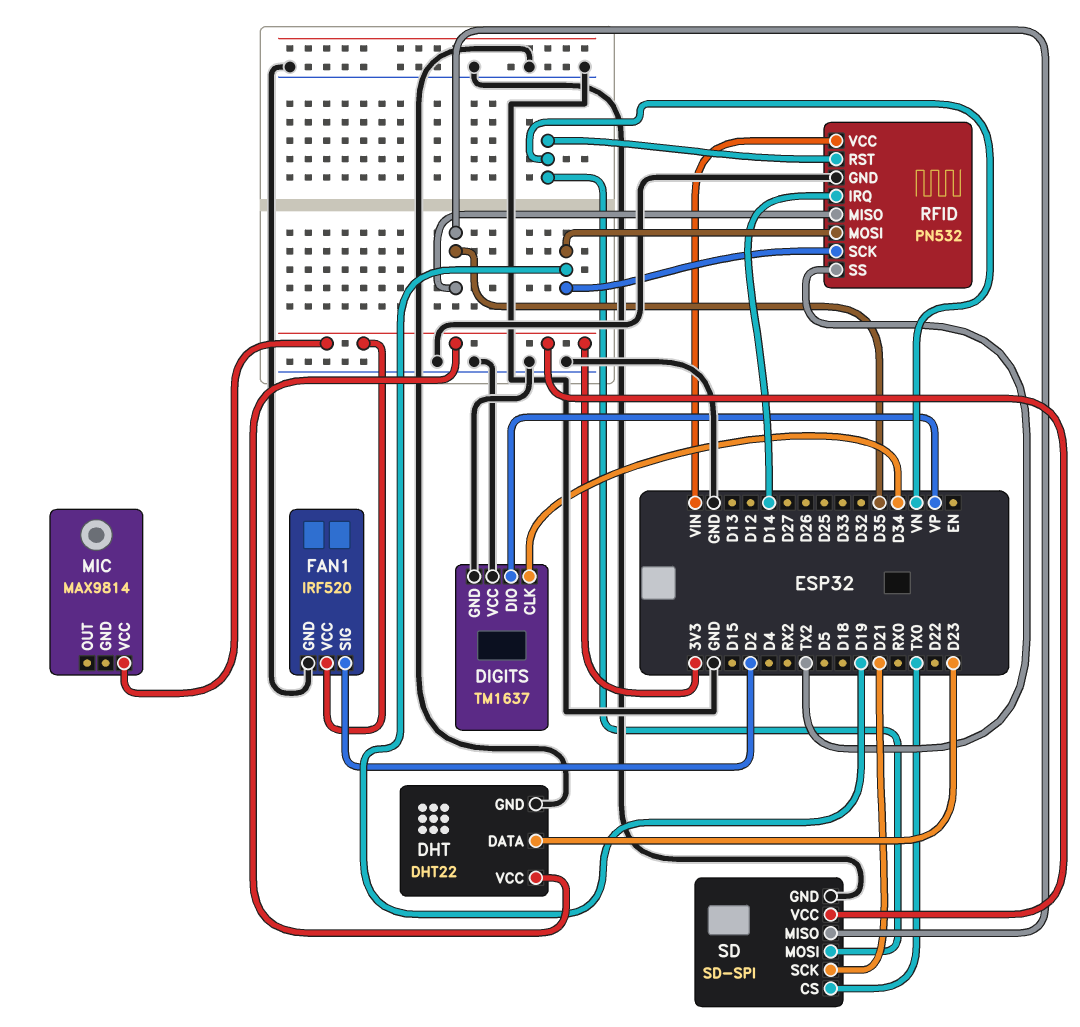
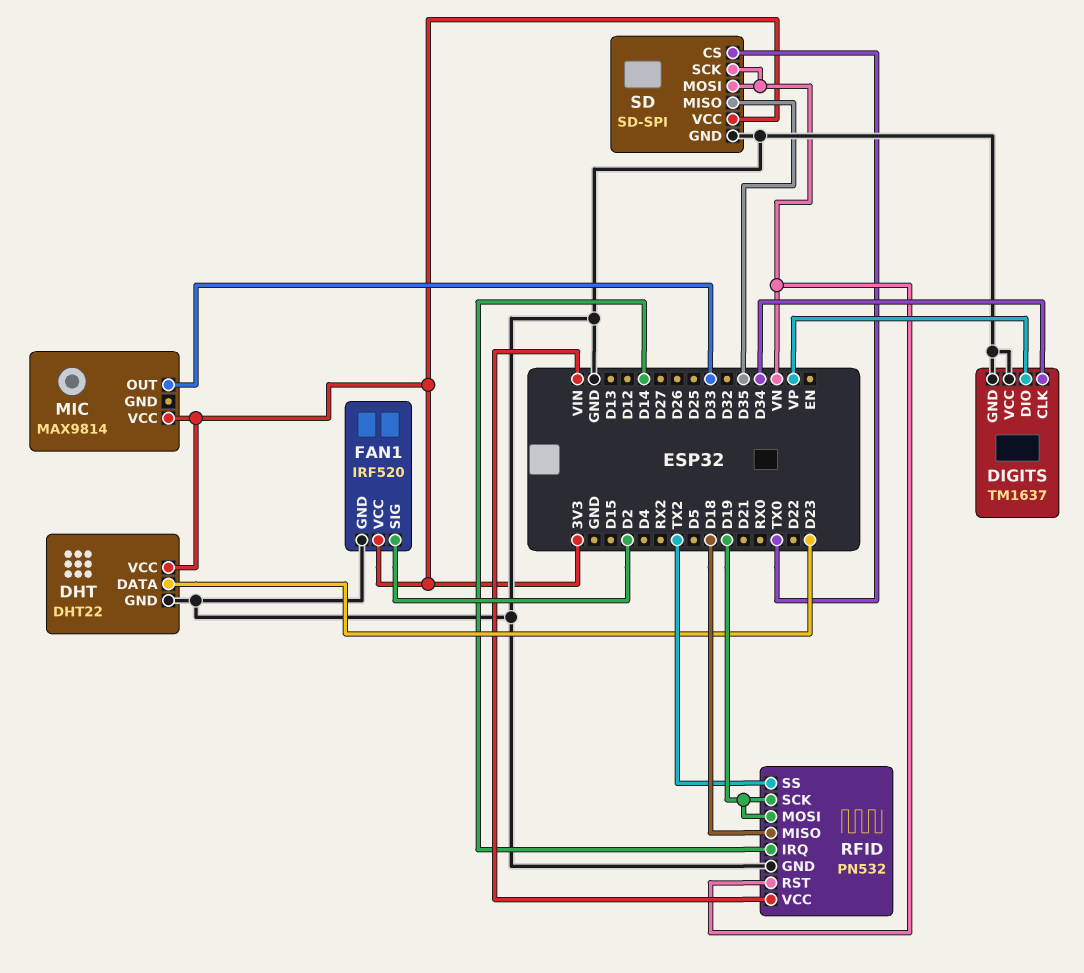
MIC pin OUT: none -> D33
RFID pin MISO: D35 -> D18
SD pin SCK: D21 -> VN

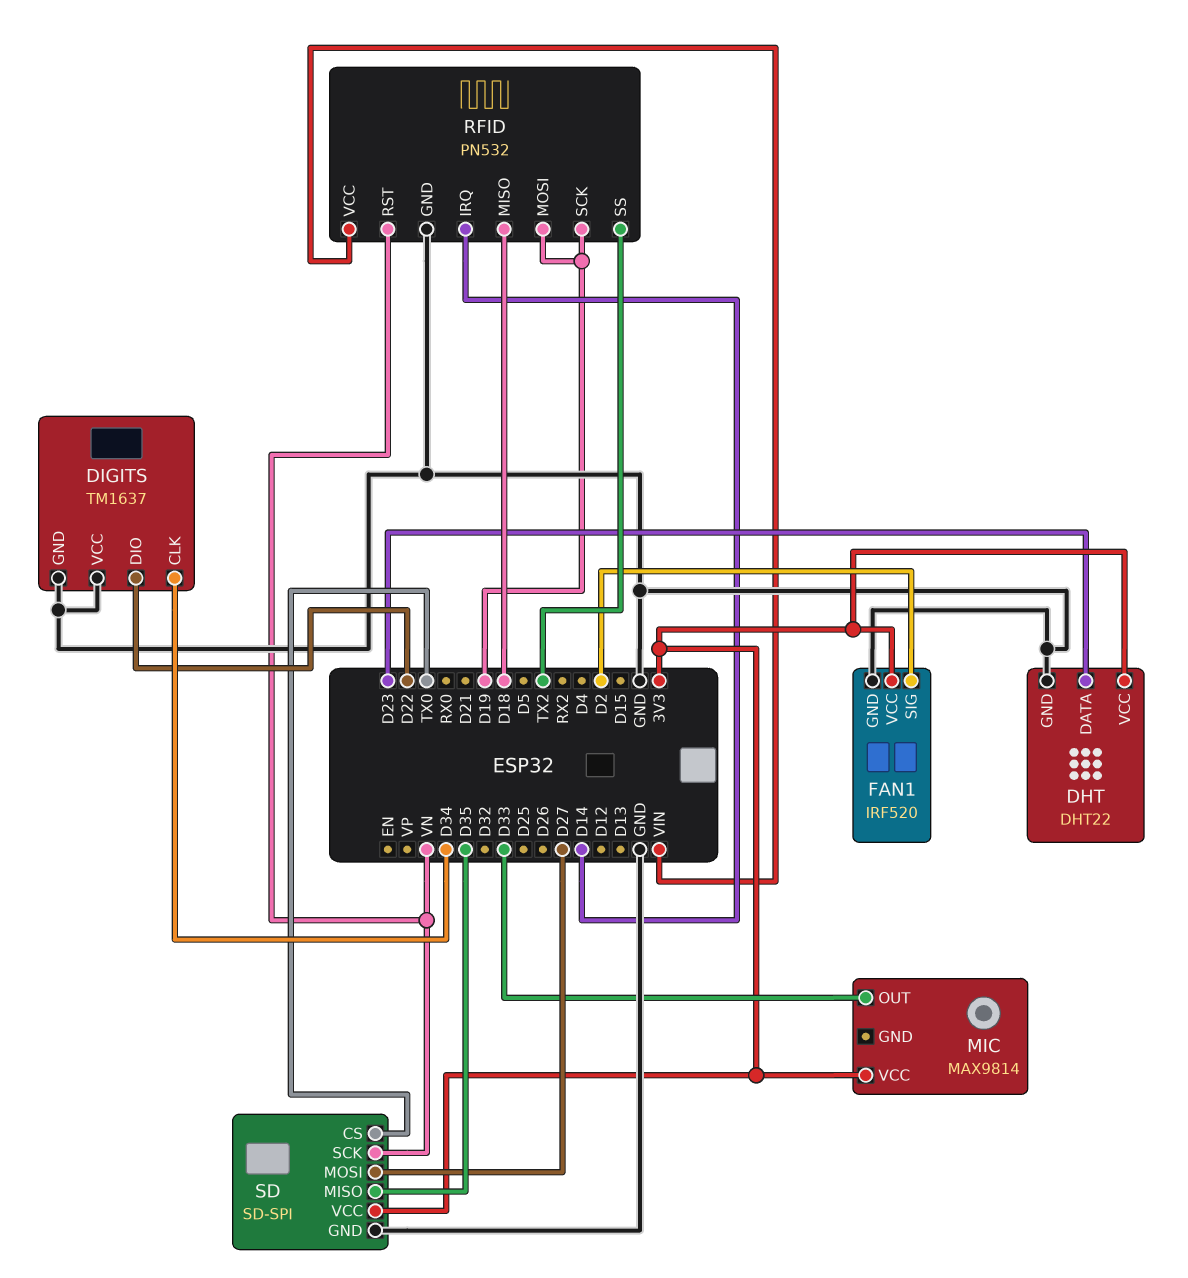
DIGITS pin DIO: VP -> D22
SD pin MOSI: VN -> D27

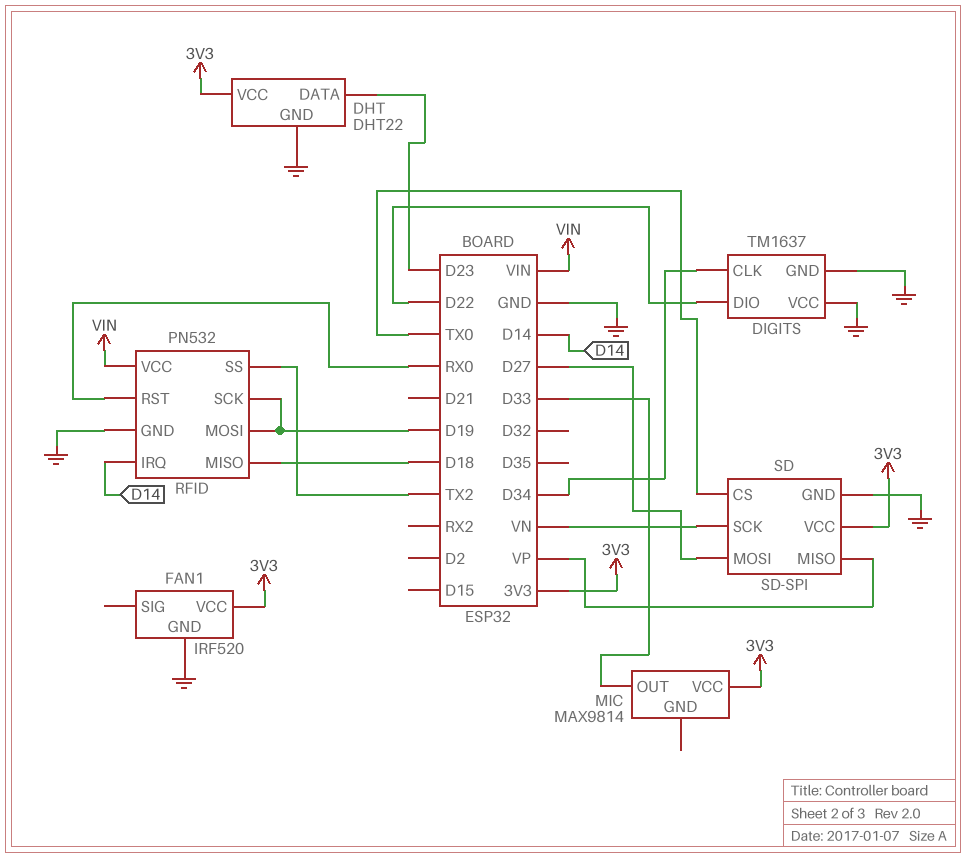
FAN1 pin SIG: D2 -> none
RFID pin RST: VN -> RX0
SD pin MISO: D35 -> VP

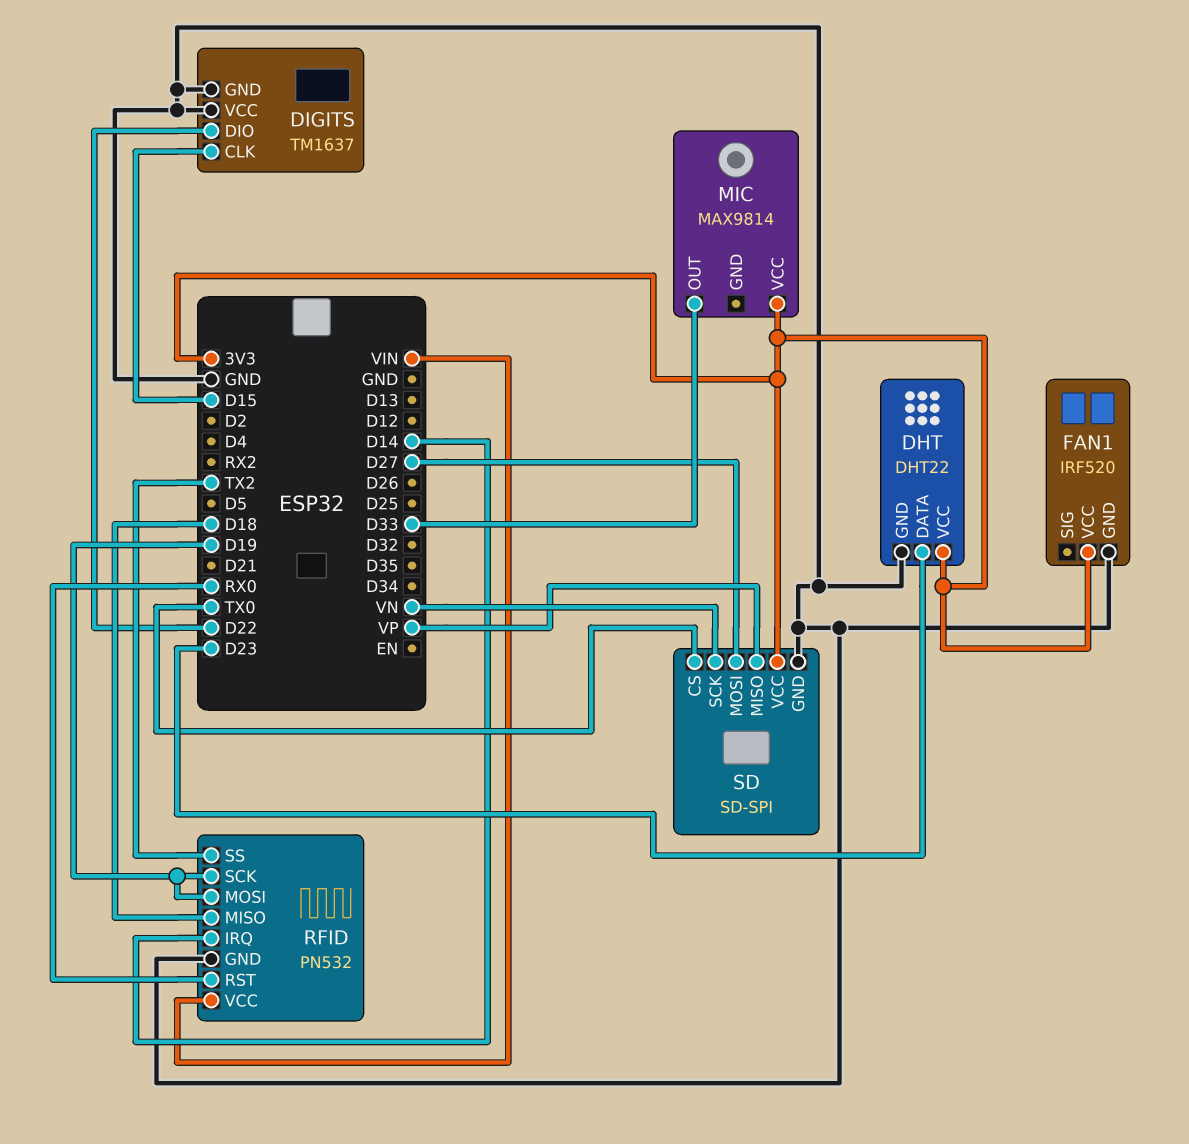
DIGITS pin CLK: D34 -> D15

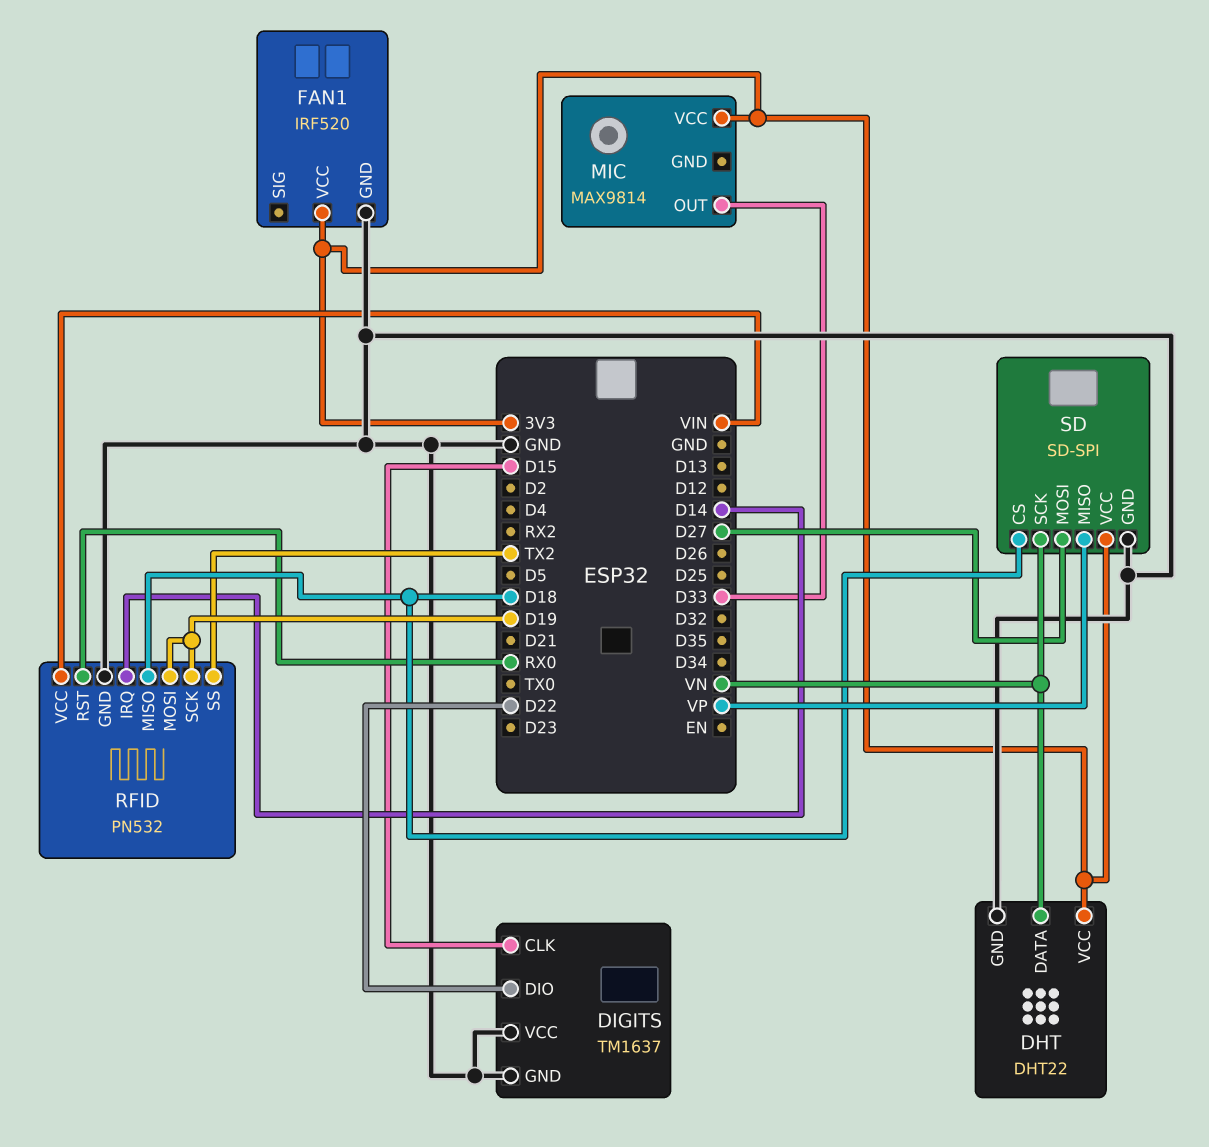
DHT pin DATA: D23 -> VN
SD pin CS: TX0 -> D18

